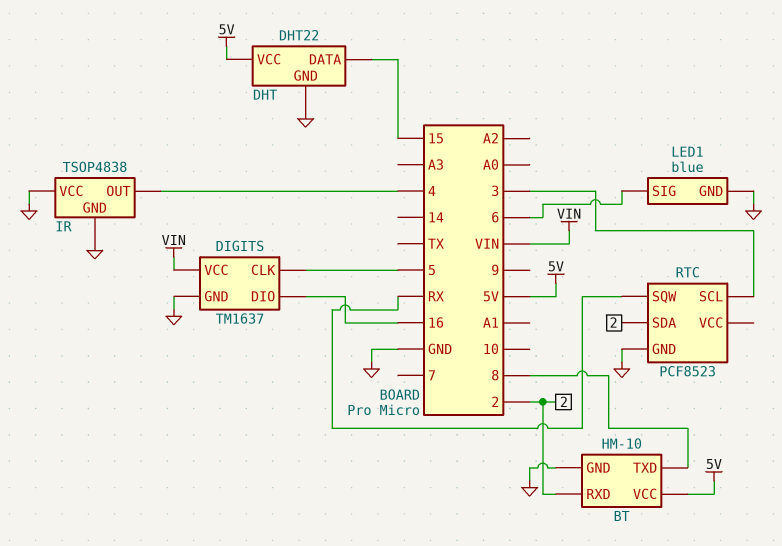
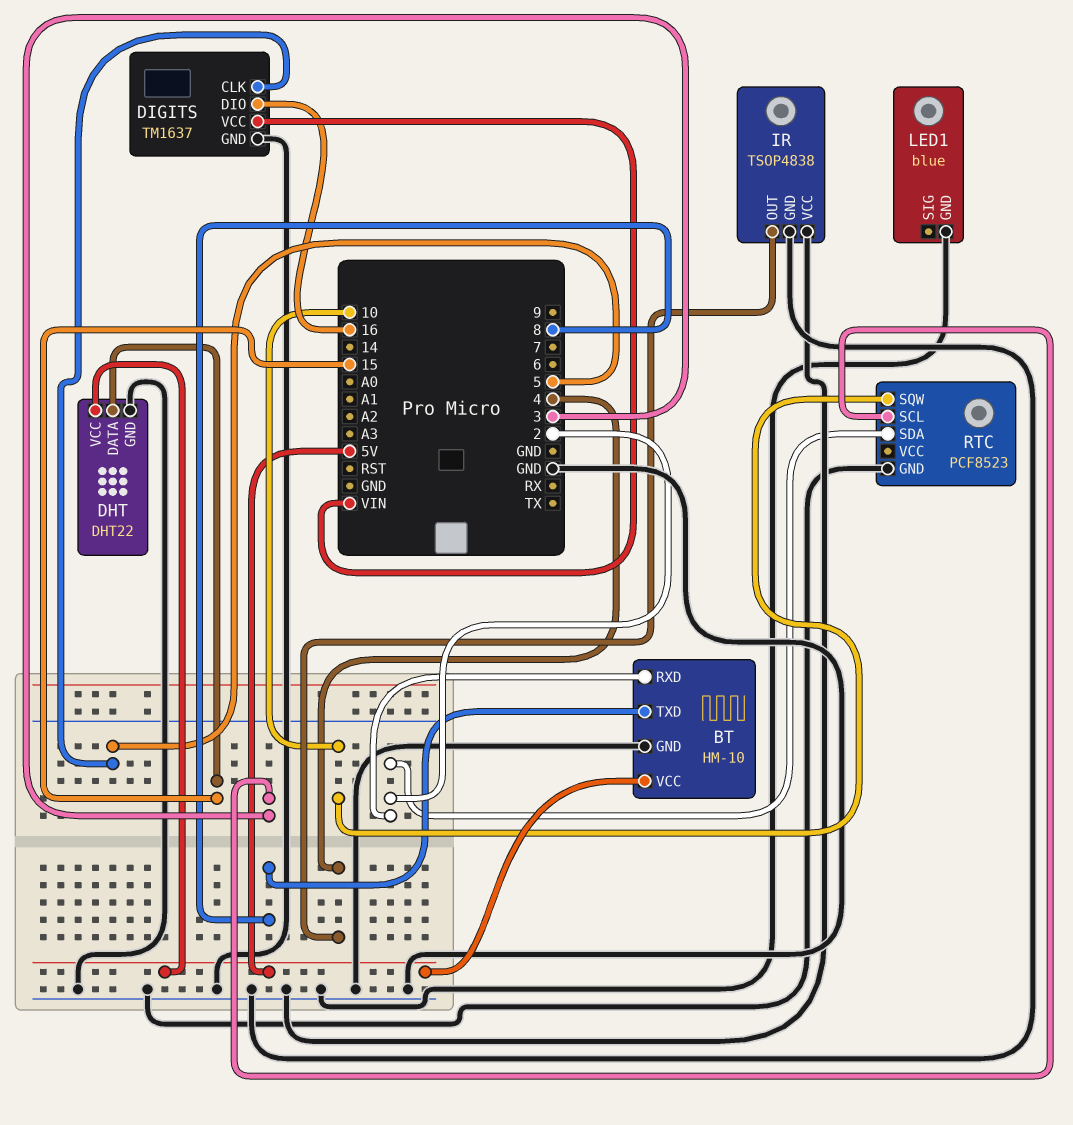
LED1 pin SIG: 6 -> none
RTC pin SQW: RX -> 10

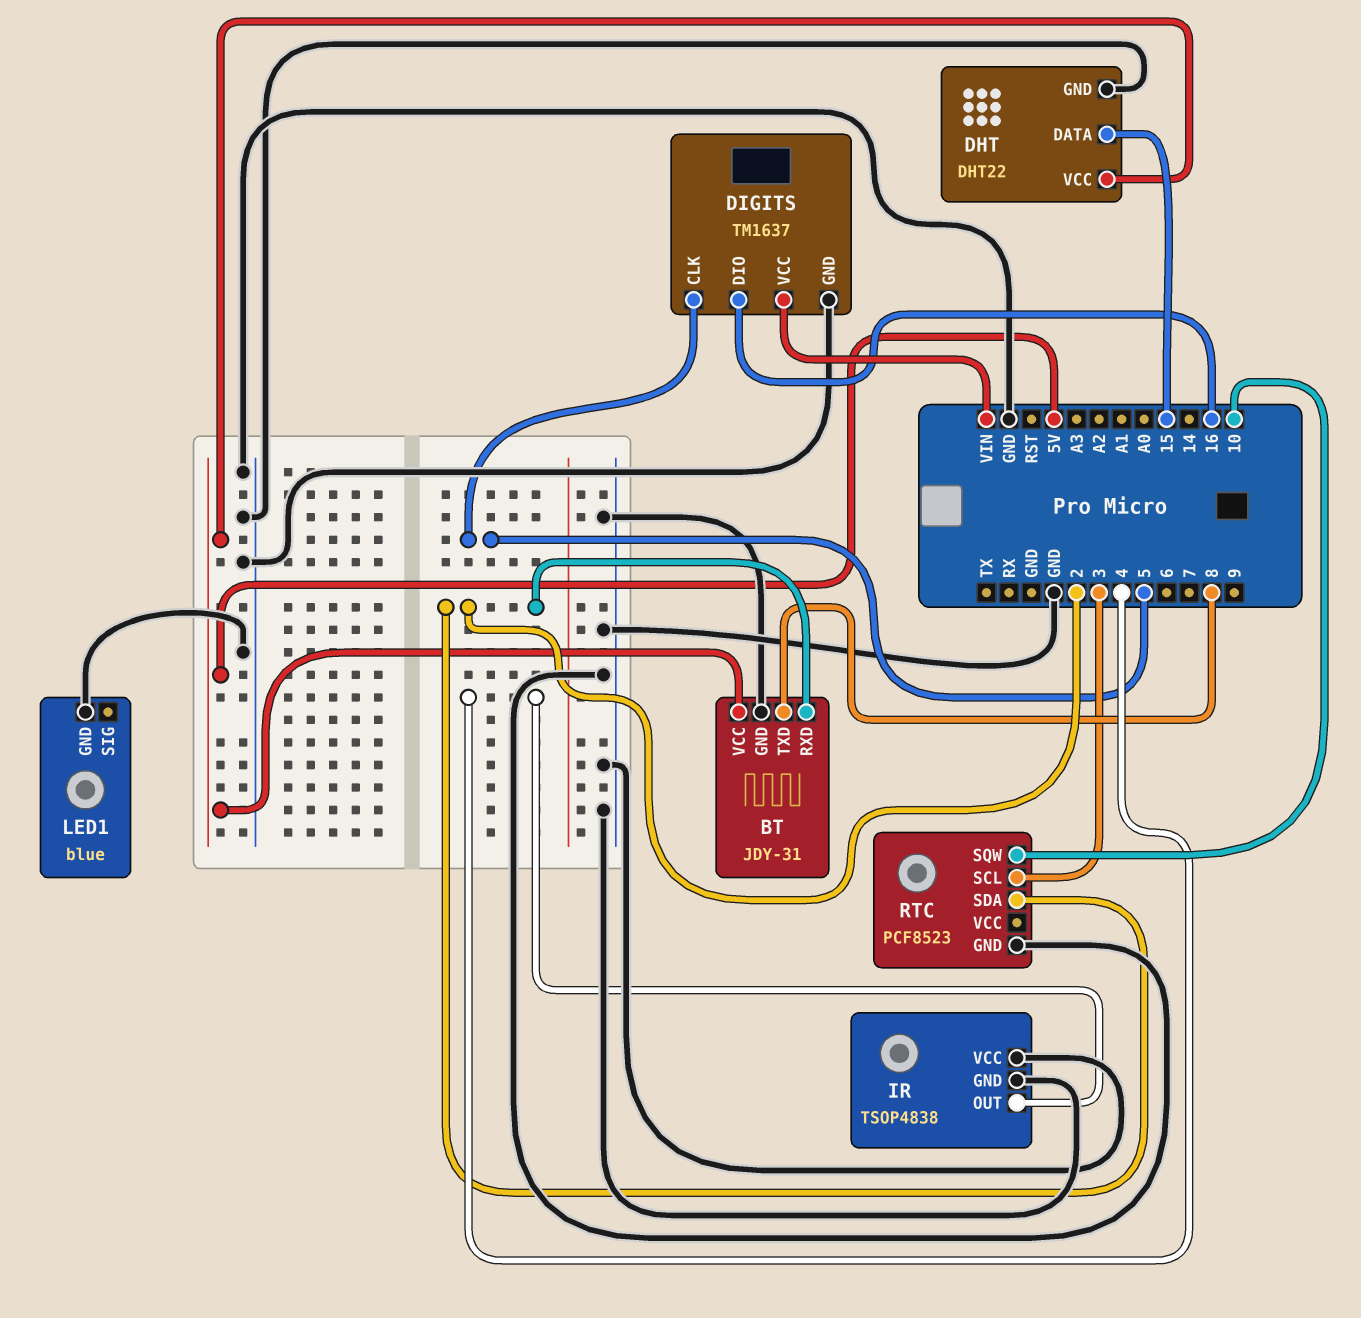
BT: HM-10 -> JDY-31

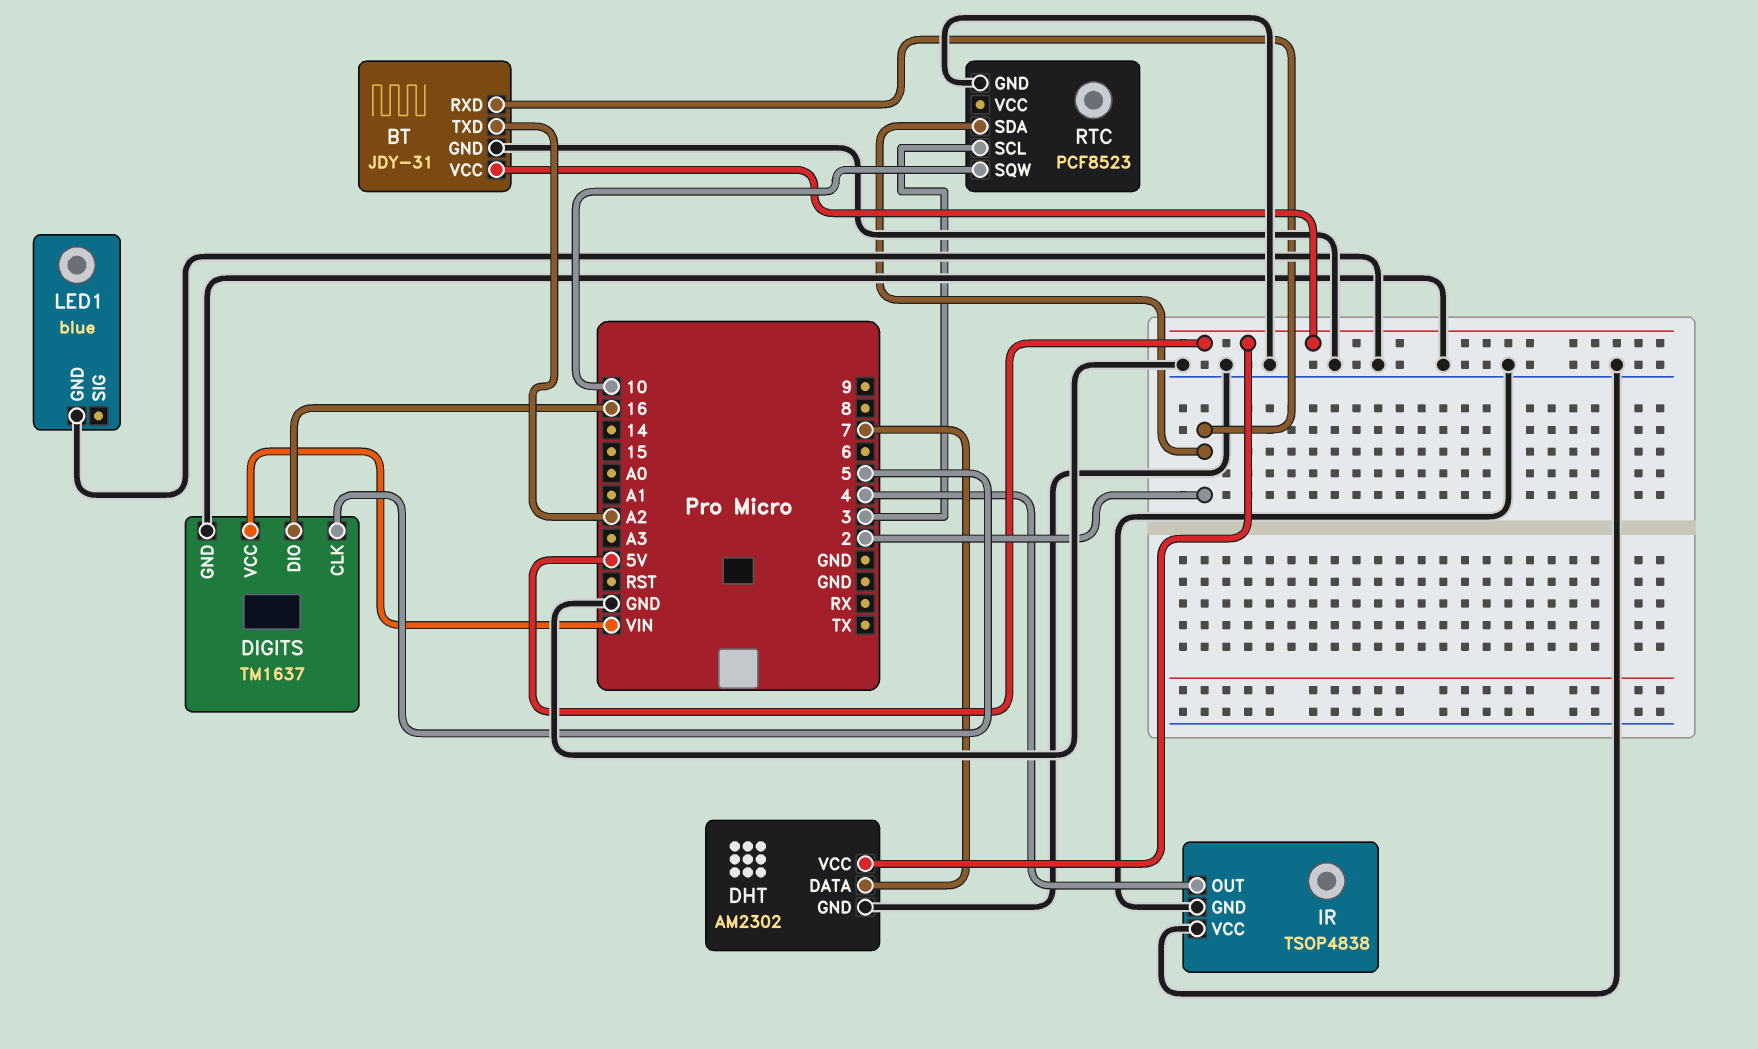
BT pin TXD: 8 -> A2
DHT: DHT22 -> AM2302
DHT pin DATA: 15 -> 7

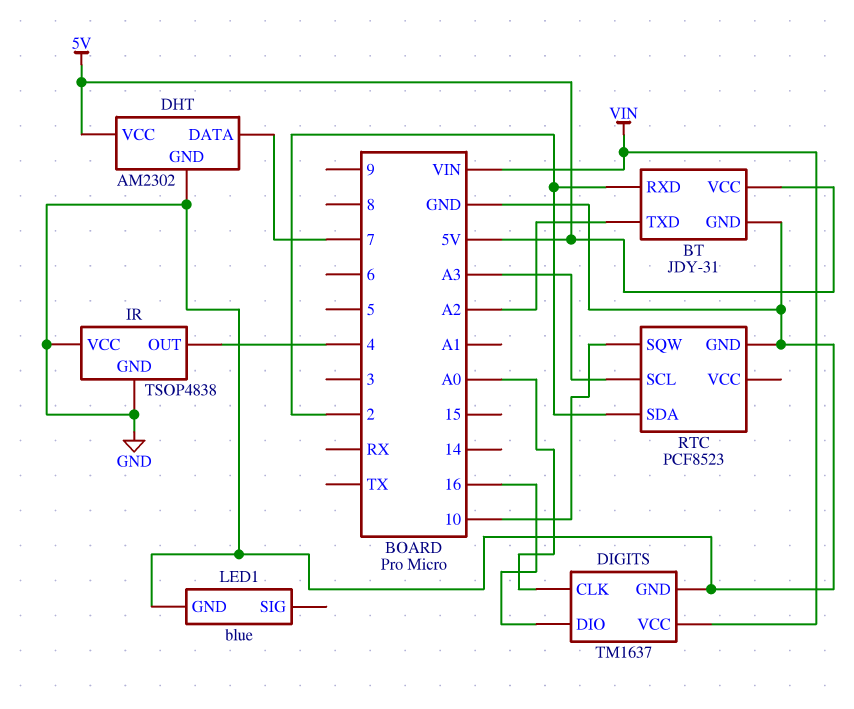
DIGITS pin CLK: 5 -> A0
RTC pin SCL: 3 -> A3

